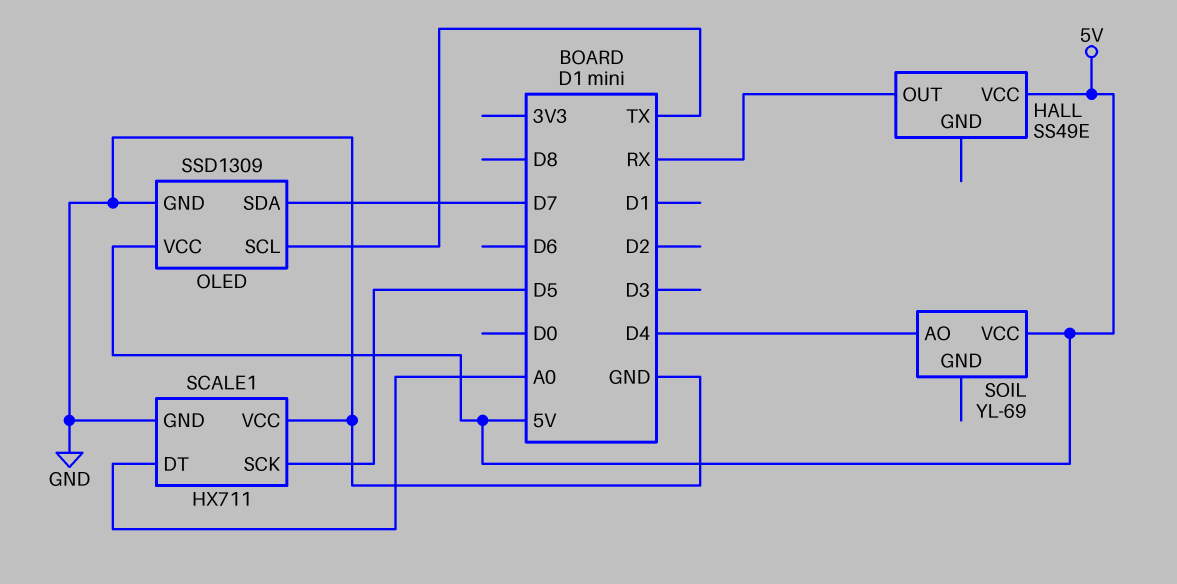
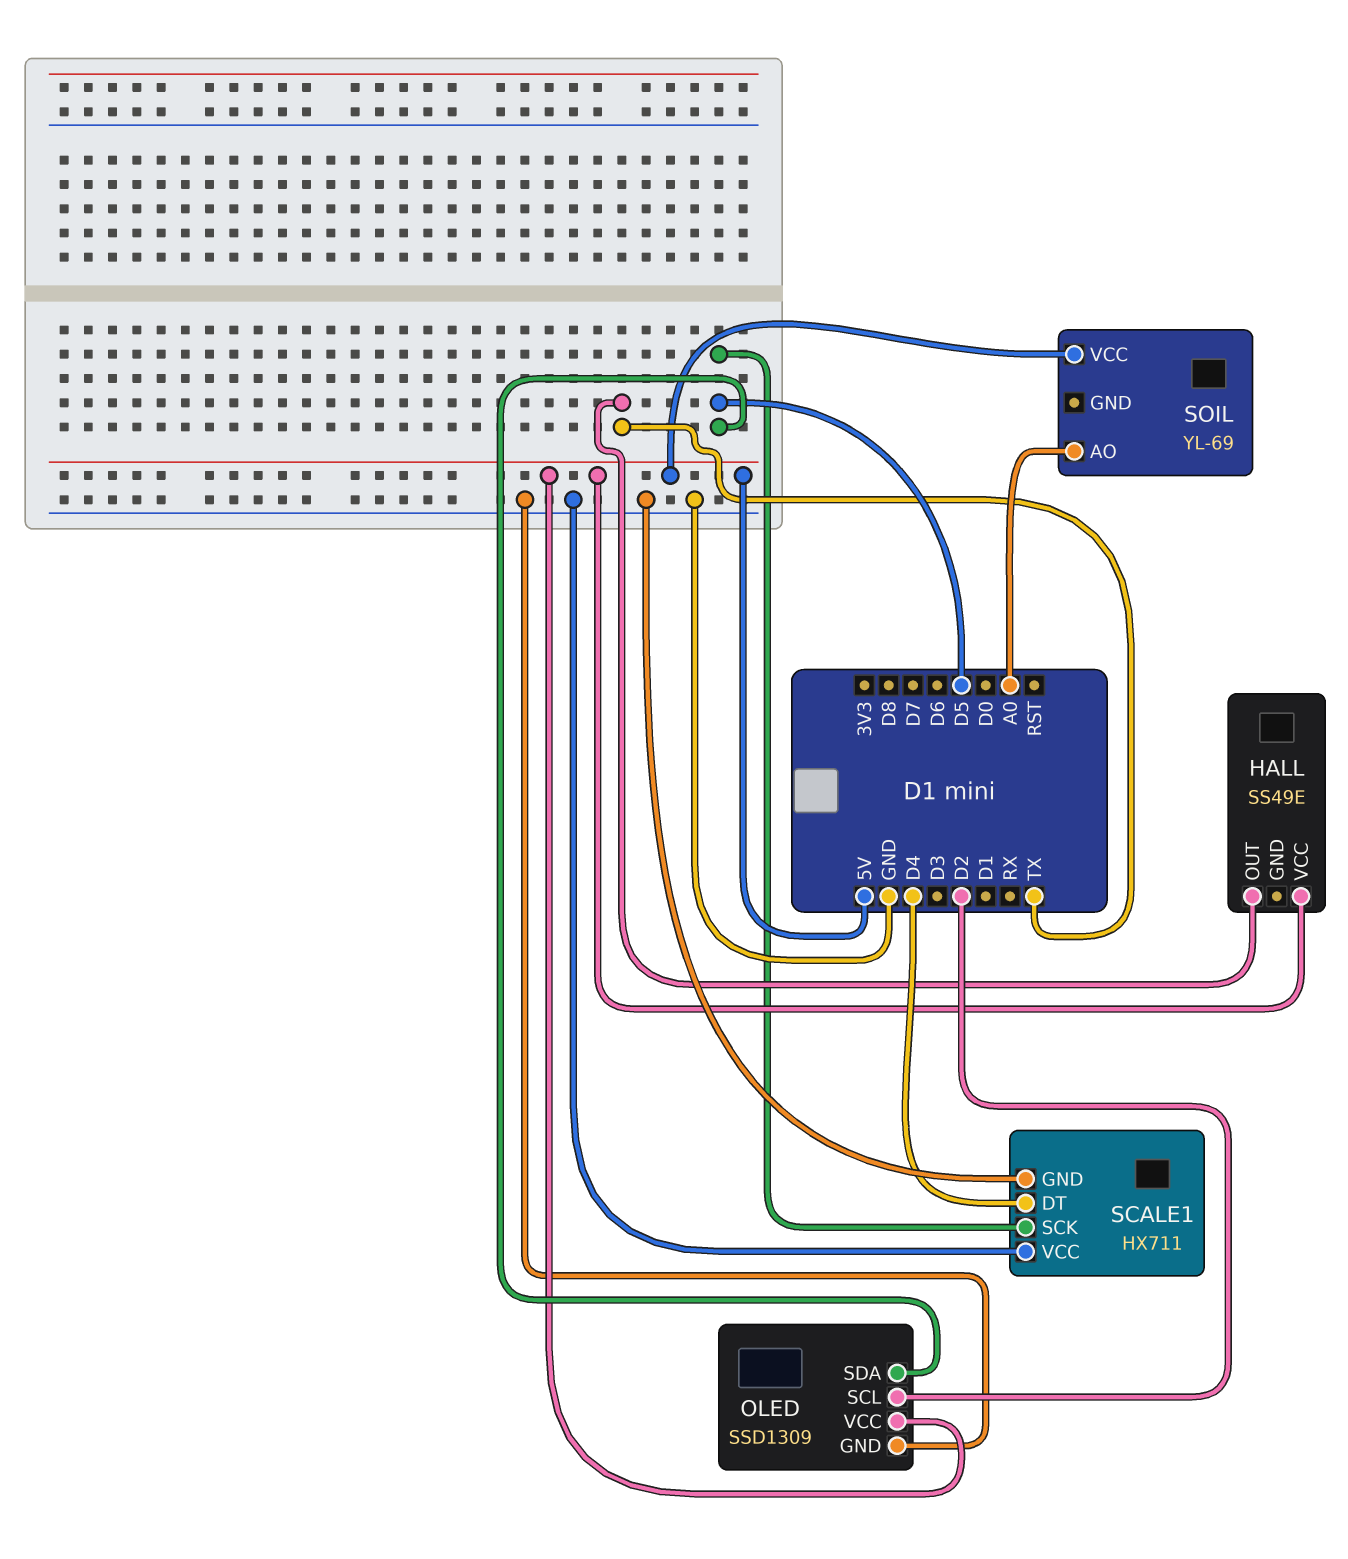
HALL pin OUT: RX -> TX
OLED pin SCL: TX -> D2
OLED pin SDA: D7 -> D5
SCALE1 pin DT: A0 -> D4
SOIL pin AO: D4 -> A0

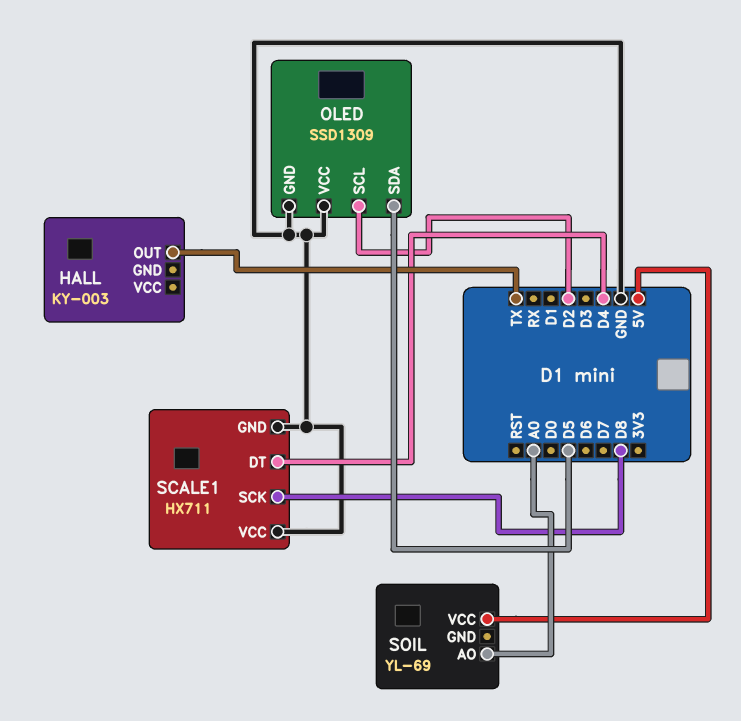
HALL: SS49E -> KY-003
HALL pin VCC: 5V -> none
OLED pin VCC: 5V -> GND
SCALE1 pin SCK: D5 -> D8

